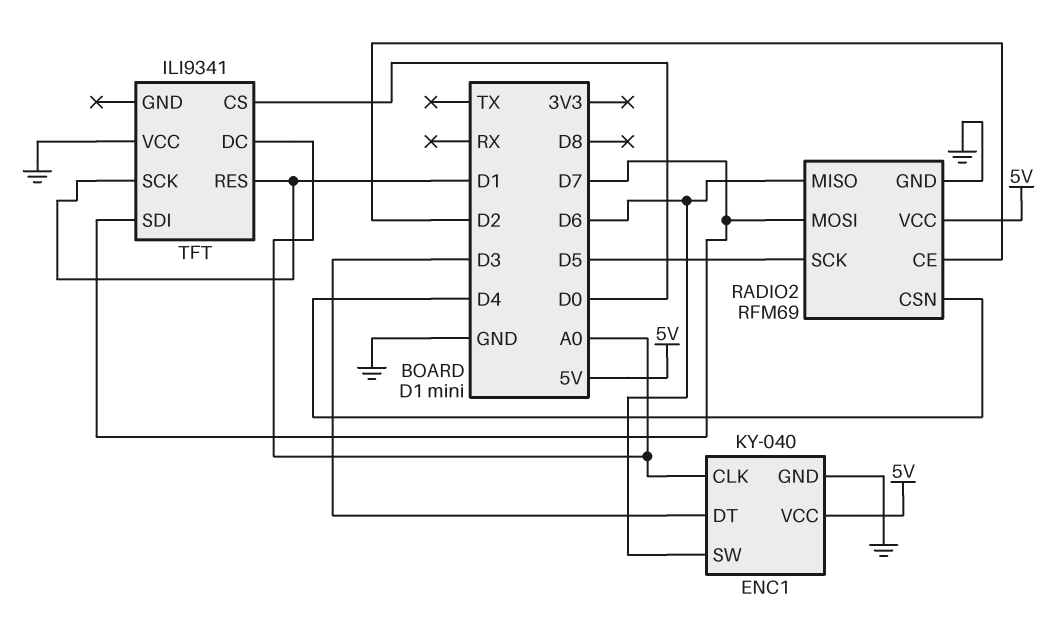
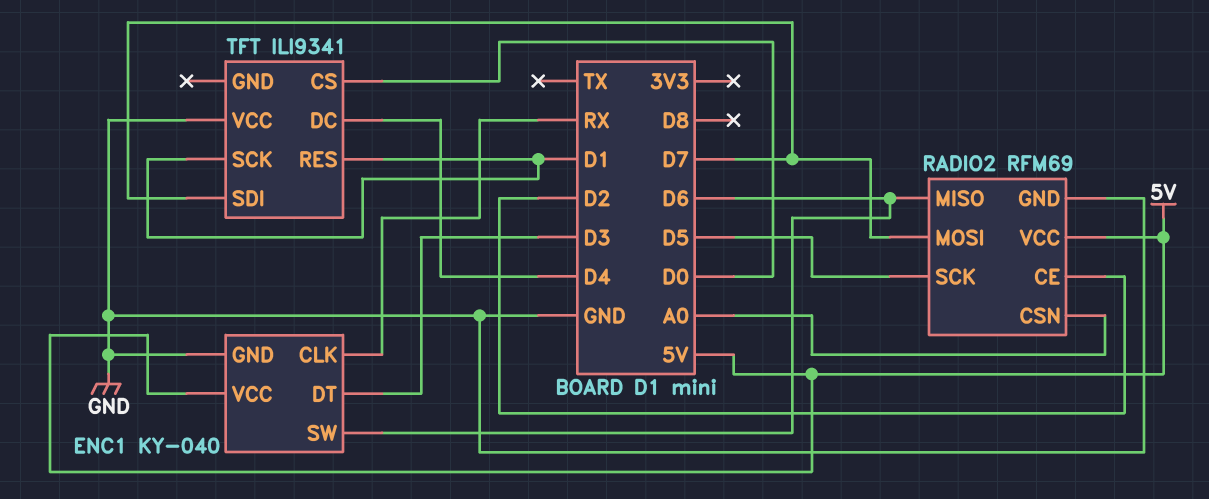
ENC1 pin CLK: A0 -> RX
RADIO2 pin CSN: D4 -> A0
TFT pin DC: A0 -> D4

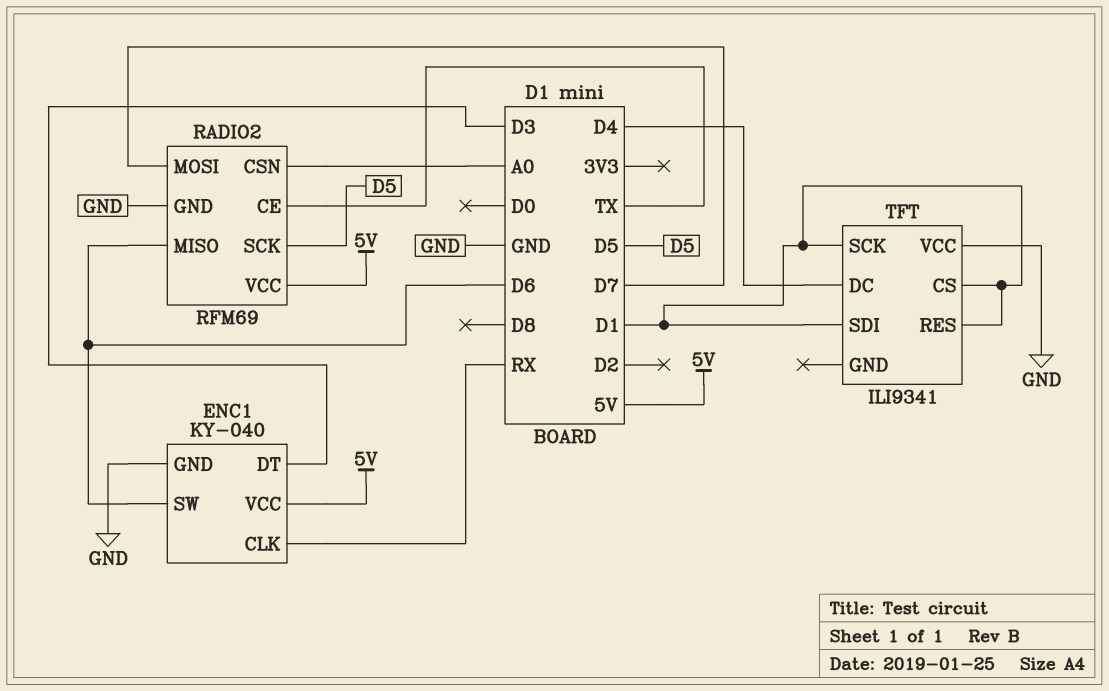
RADIO2 pin CE: D2 -> TX
TFT pin CS: D0 -> D1
TFT pin SDI: D7 -> D1

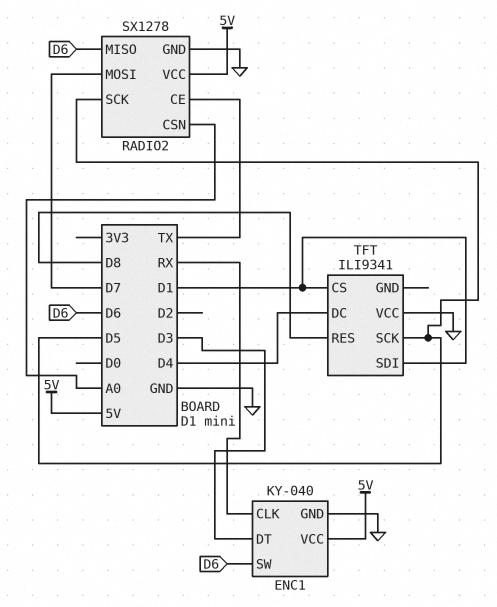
RADIO2: RFM69 -> SX1278
TFT pin RES: D1 -> D8
TFT pin SCK: D1 -> D5

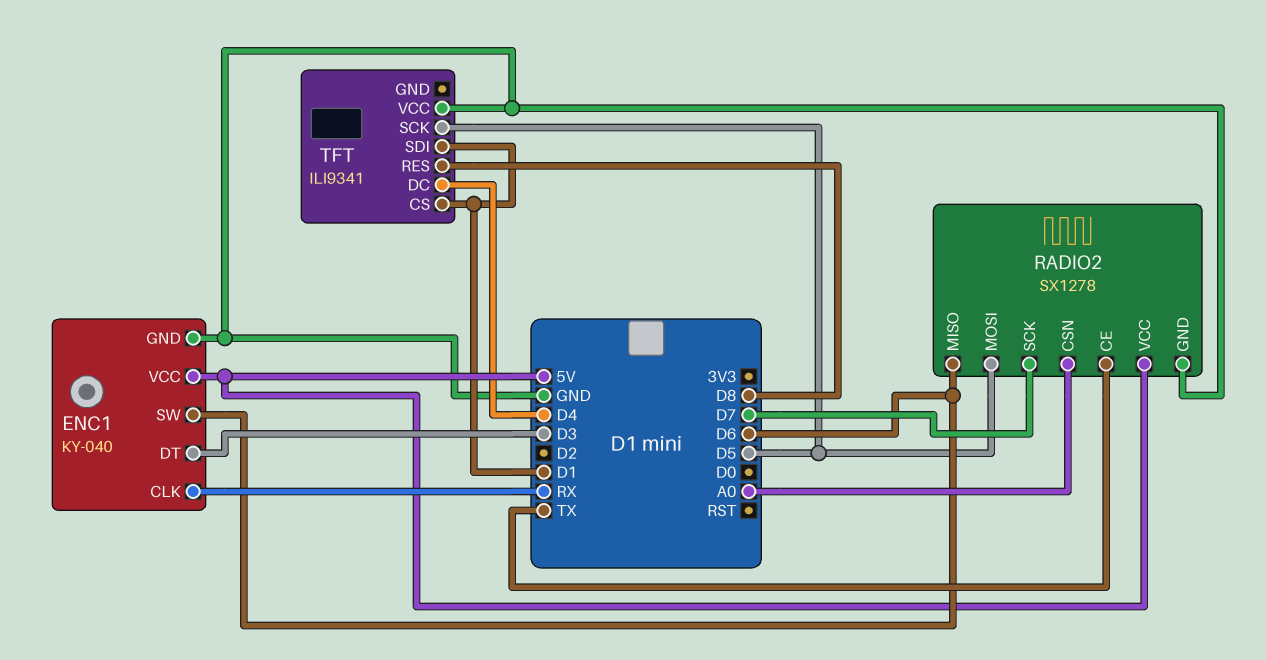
RADIO2 pin MOSI: D7 -> D5
RADIO2 pin SCK: D5 -> D7

